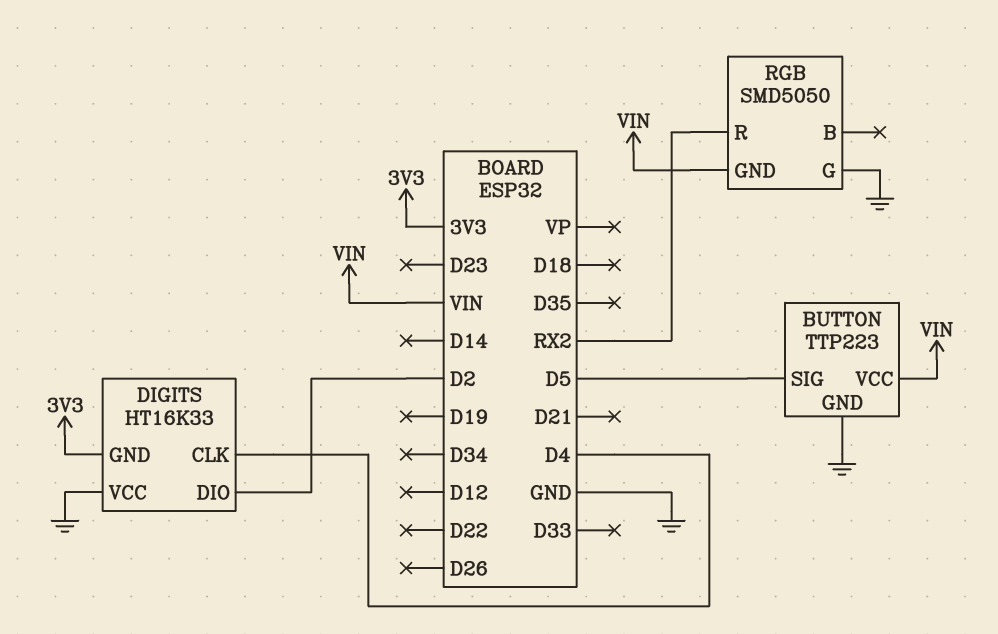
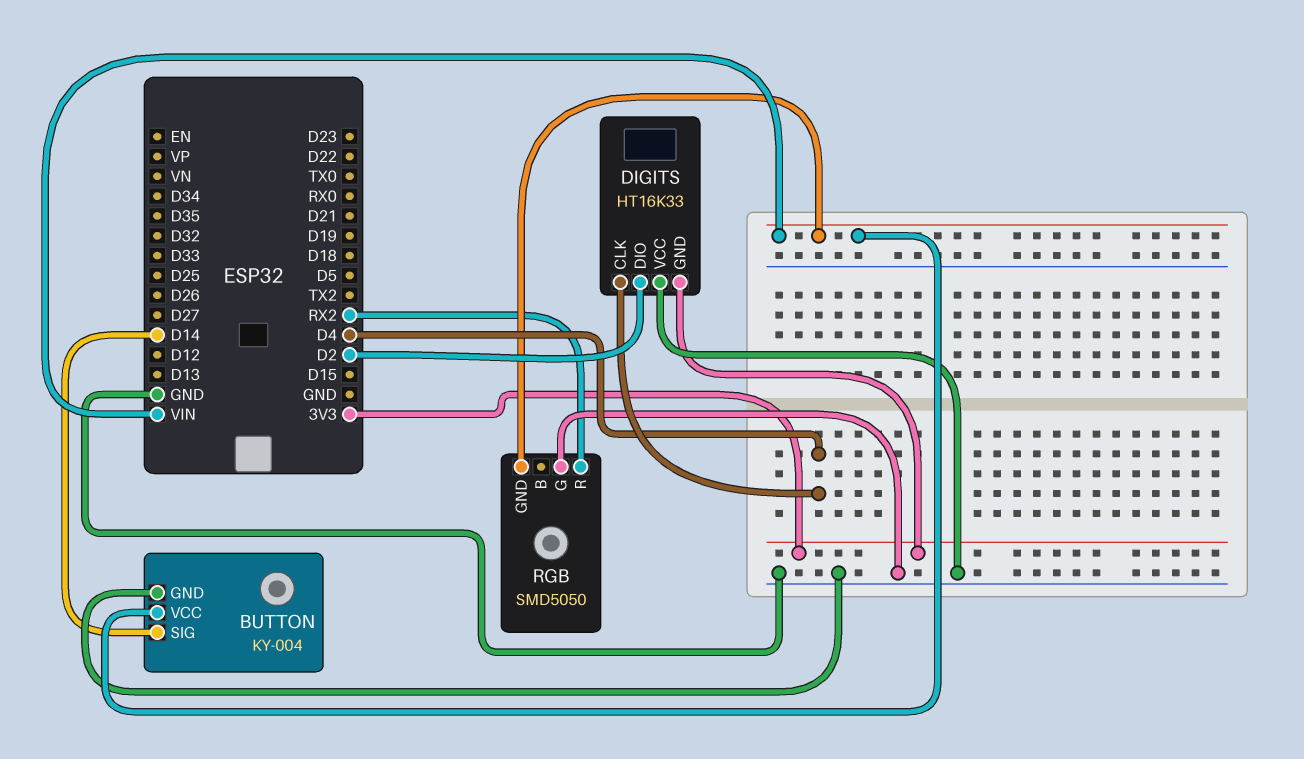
BUTTON: TTP223 -> KY-004
BUTTON pin SIG: D5 -> D14

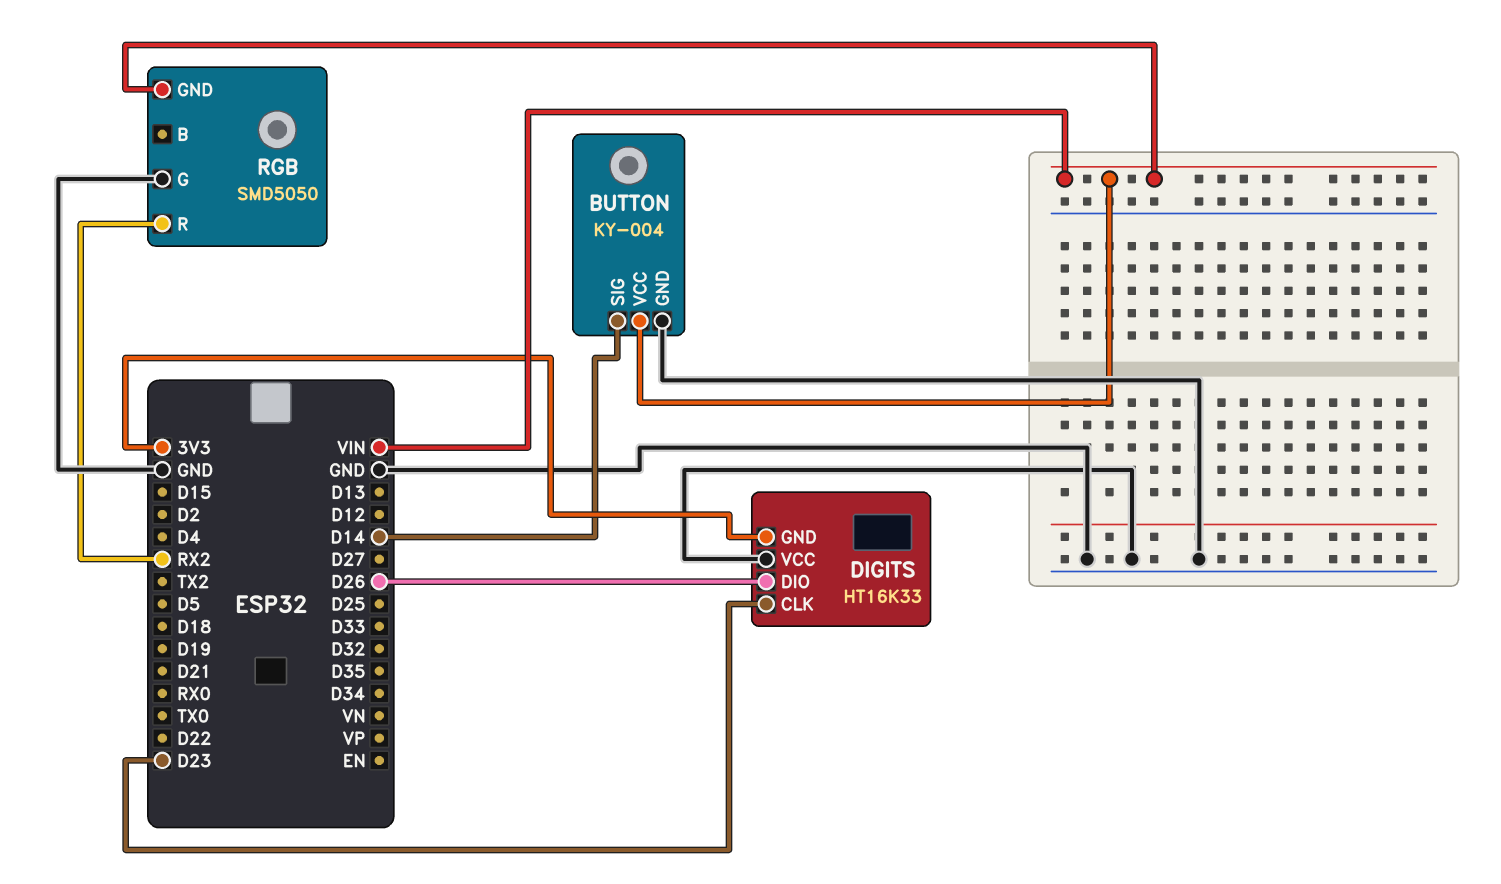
DIGITS pin CLK: D4 -> D23
DIGITS pin DIO: D2 -> D26

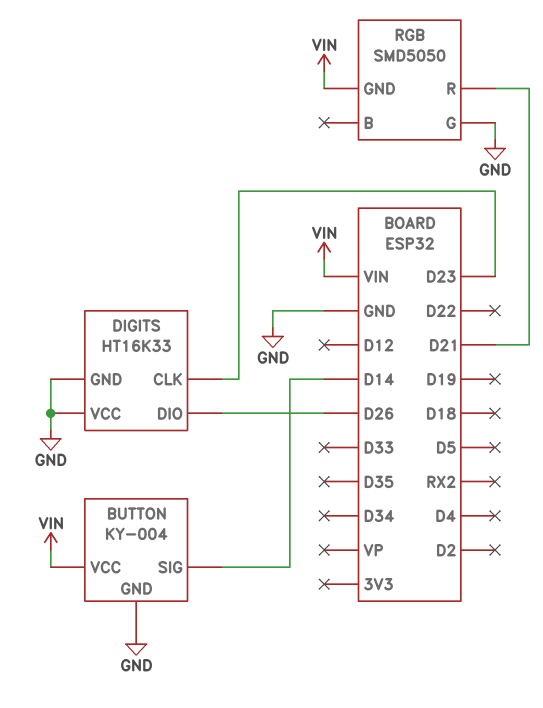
DIGITS pin GND: 3V3 -> GND
RGB pin R: RX2 -> D21

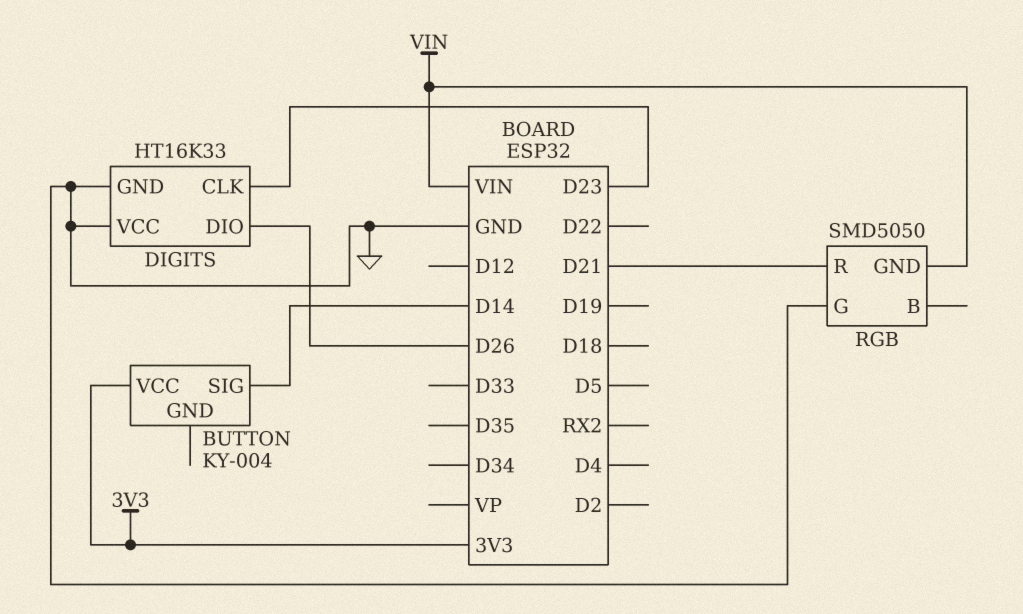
BUTTON pin GND: GND -> none
BUTTON pin VCC: VIN -> 3V3

